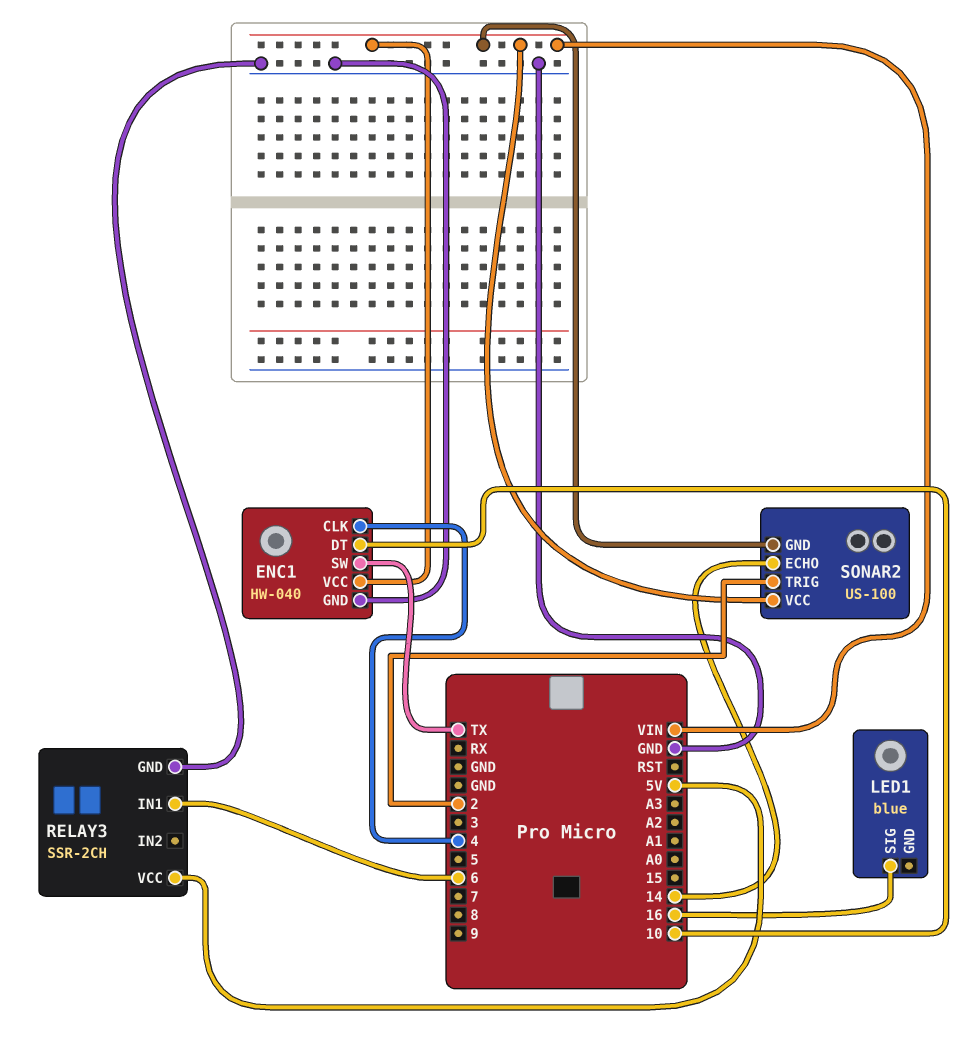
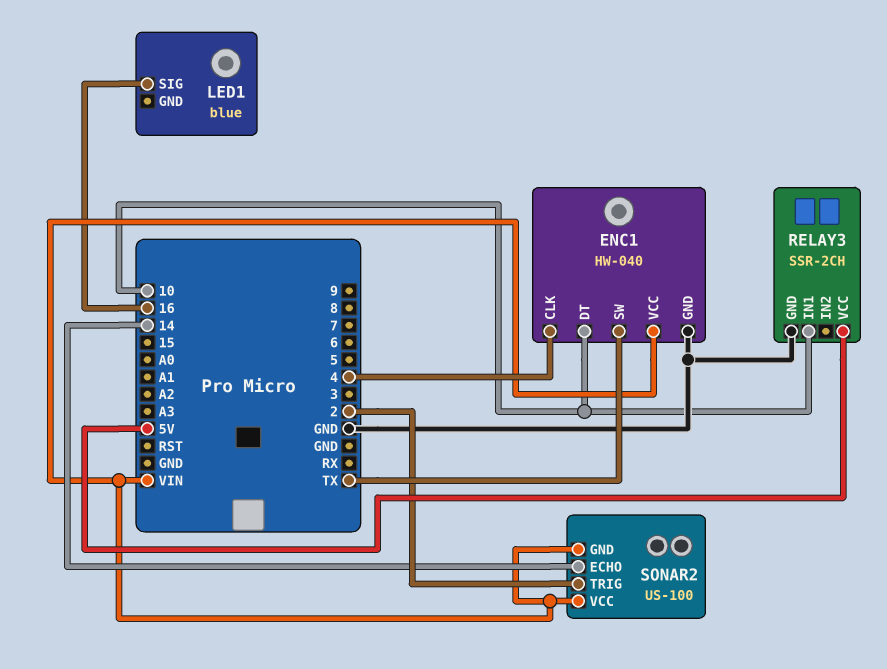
RELAY3 pin IN1: 6 -> 10

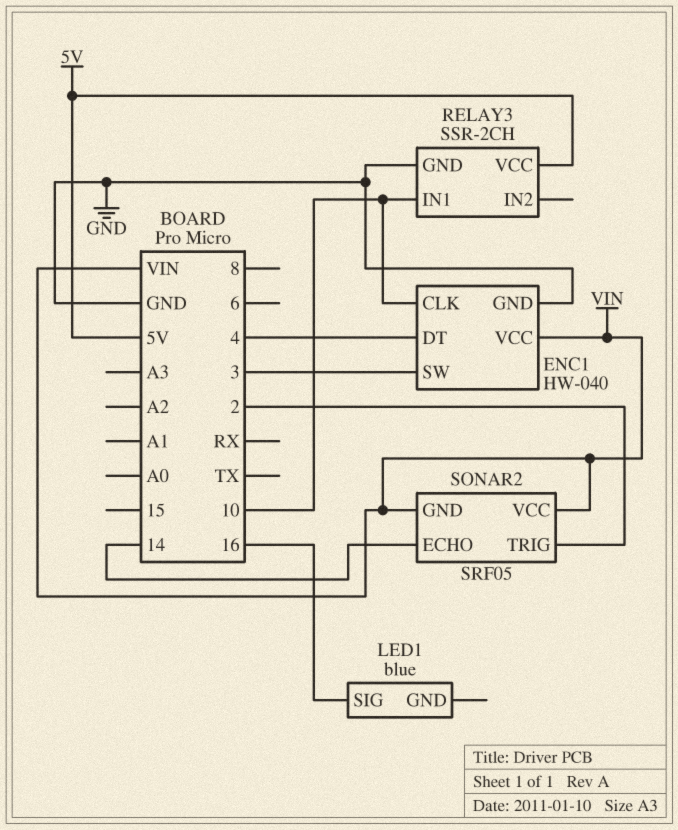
ENC1 pin CLK: 4 -> 10
ENC1 pin DT: 10 -> 4
ENC1 pin SW: TX -> 3
SONAR2: US-100 -> SRF05

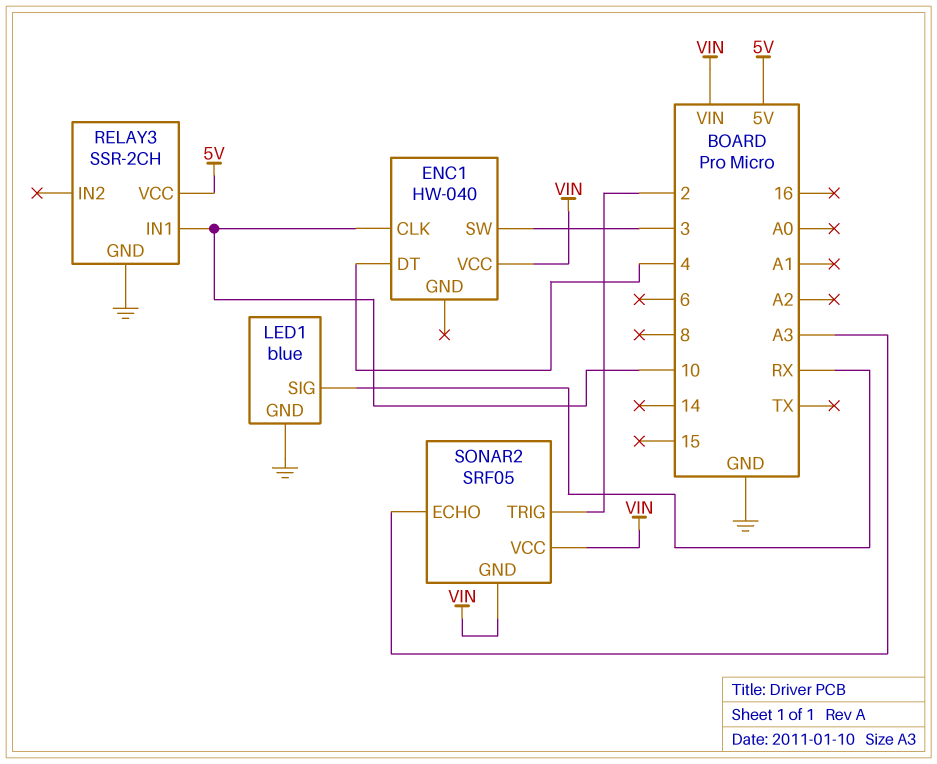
ENC1 pin GND: GND -> none
LED1 pin GND: none -> GND
LED1 pin SIG: 16 -> RX
SONAR2 pin ECHO: 14 -> A3

